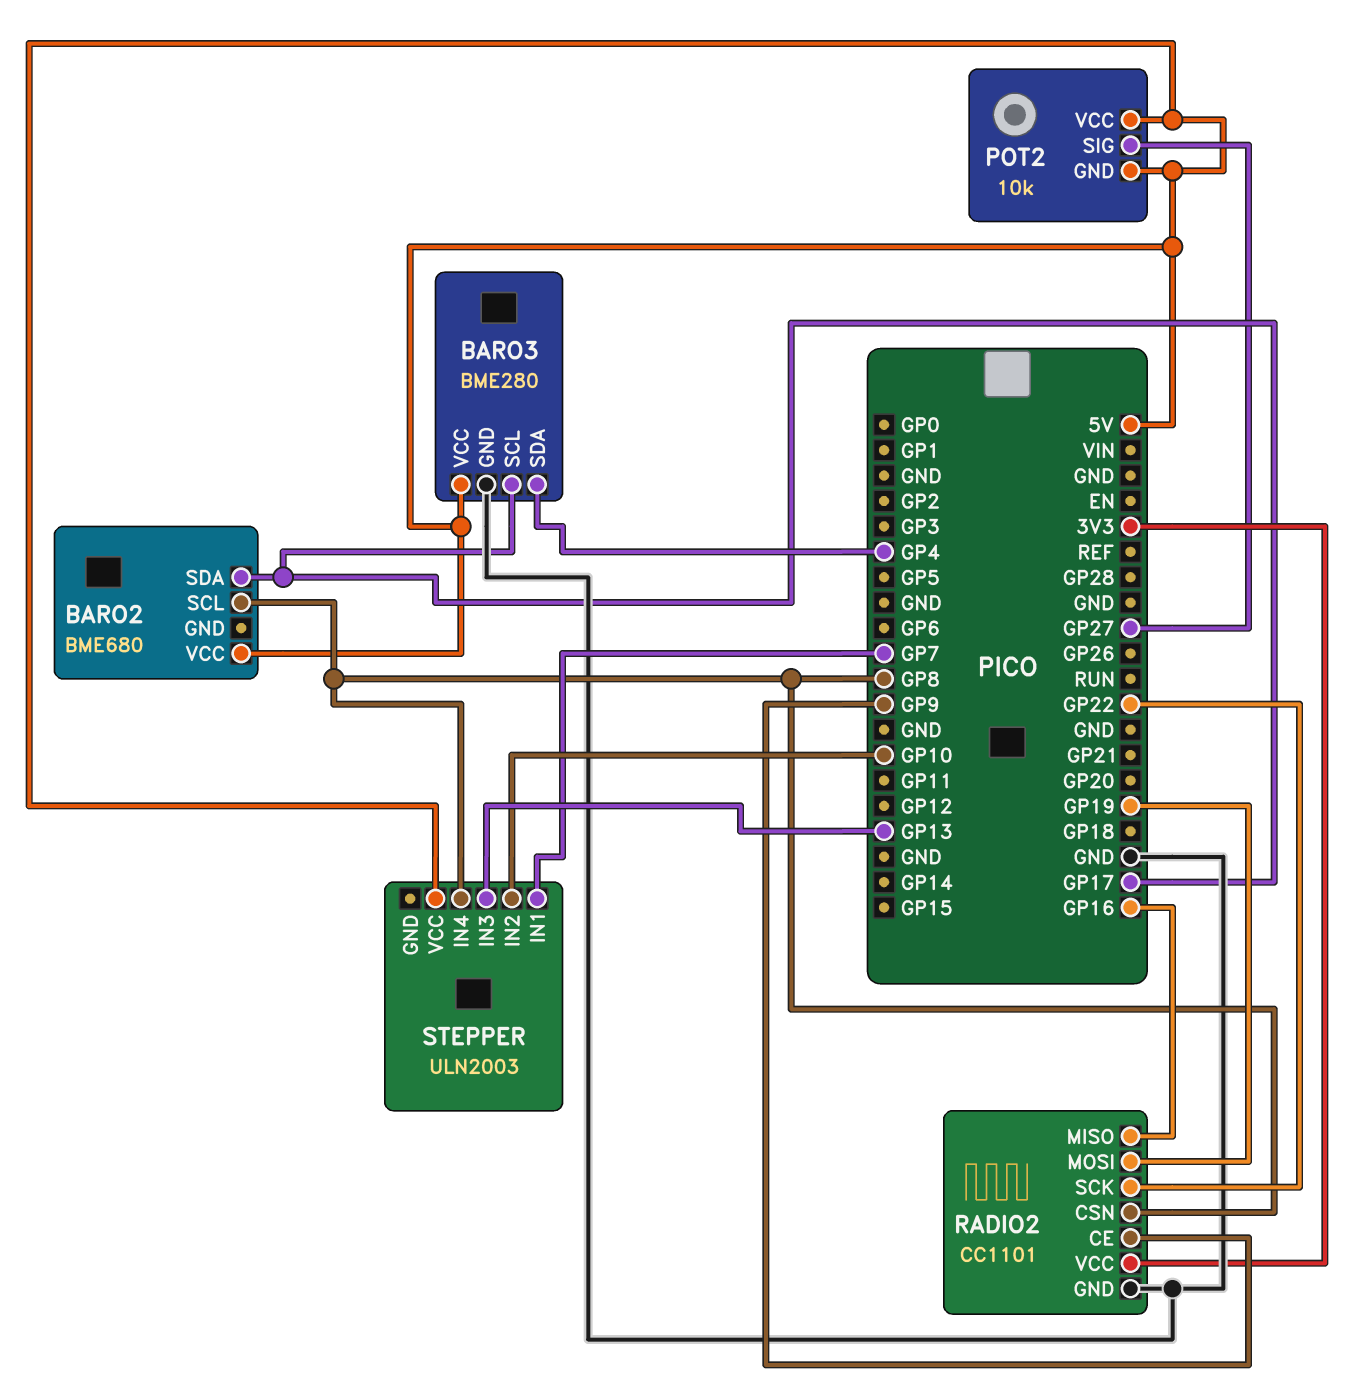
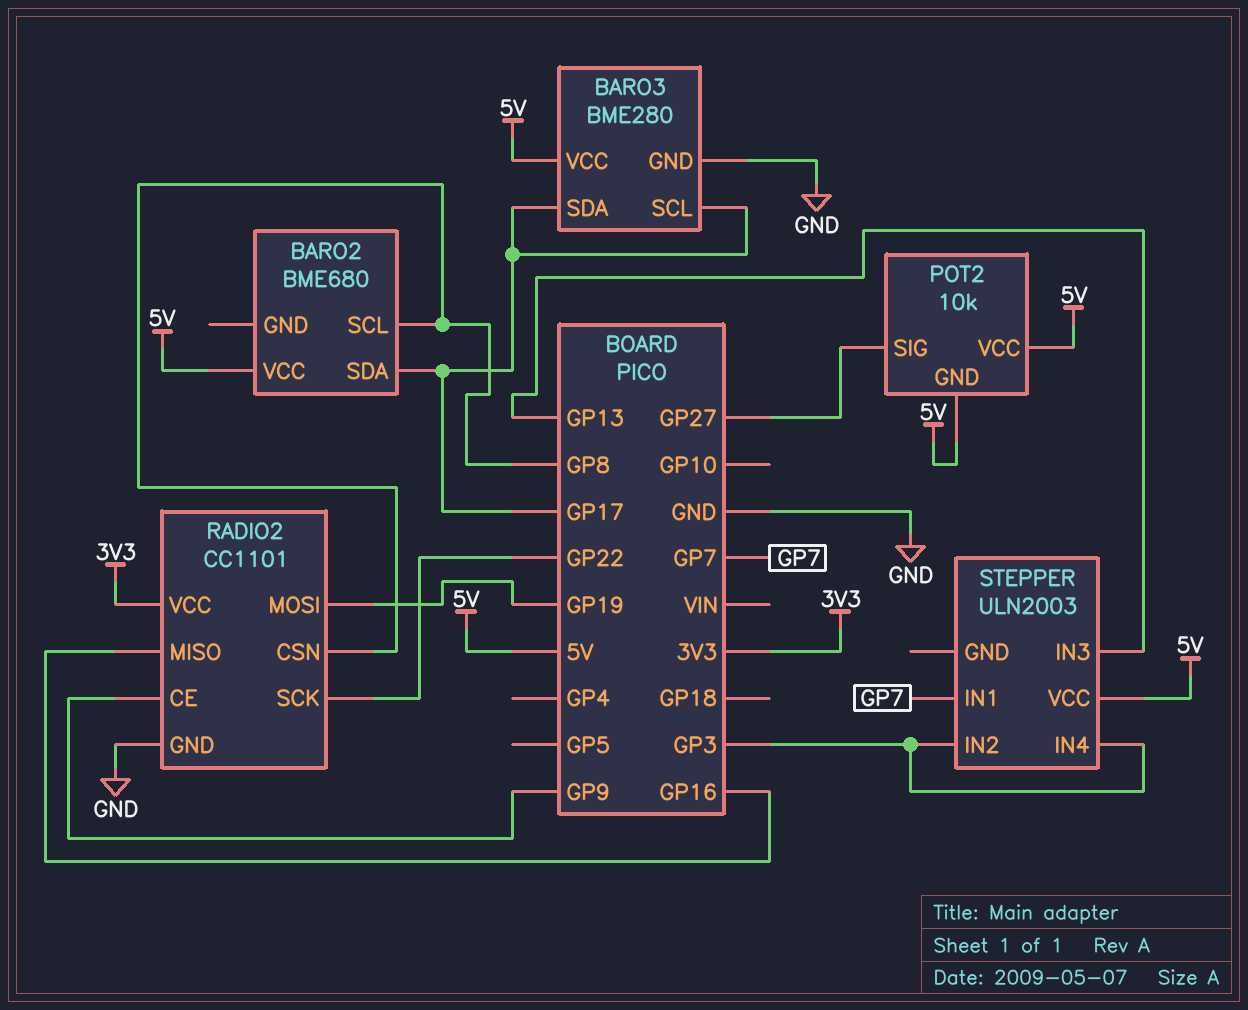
BARO3 pin SDA: GP4 -> GP17
STEPPER pin IN2: GP10 -> GP3
STEPPER pin IN4: GP8 -> GP3

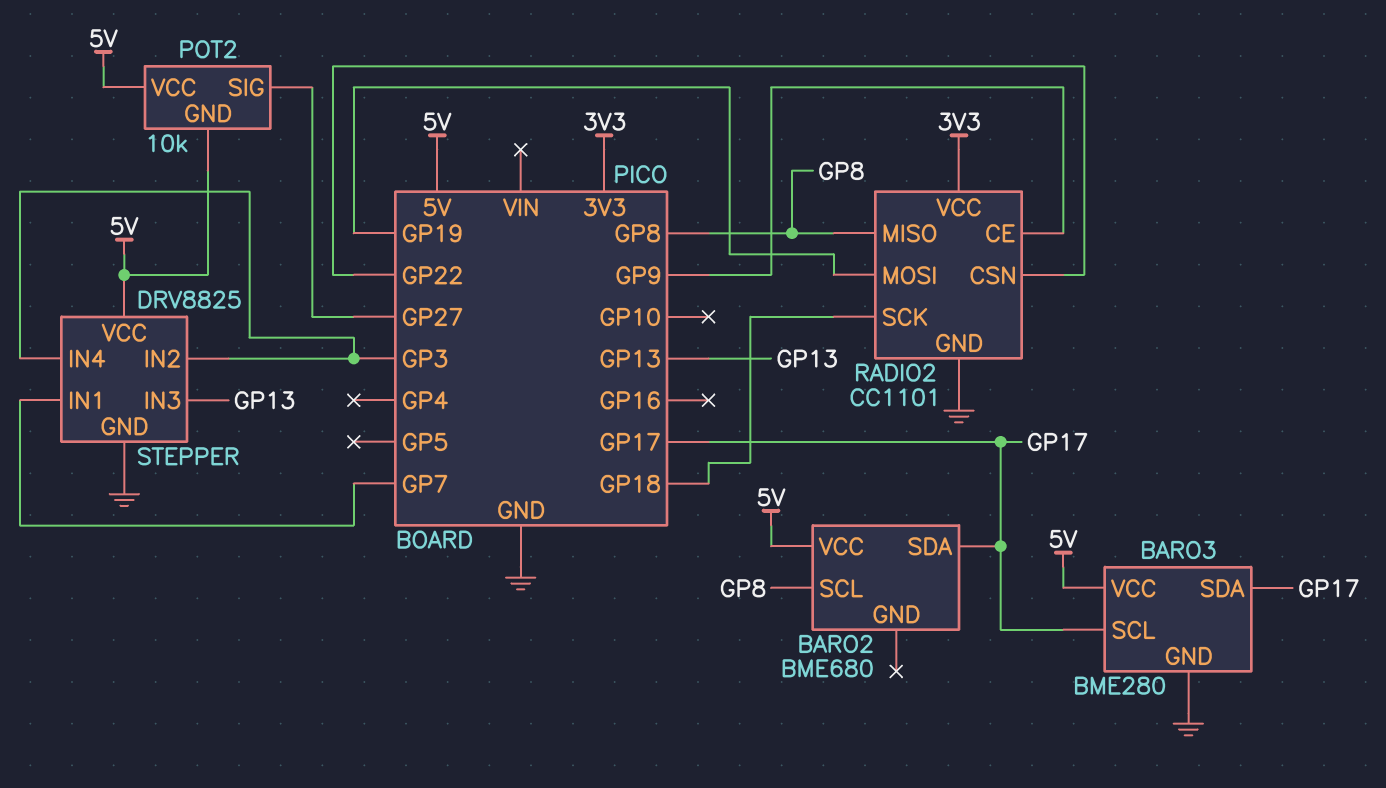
RADIO2 pin CSN: GP8 -> GP22
RADIO2 pin MISO: GP16 -> GP8
RADIO2 pin SCK: GP22 -> GP18
STEPPER: ULN2003 -> DRV8825
STEPPER pin GND: none -> GND

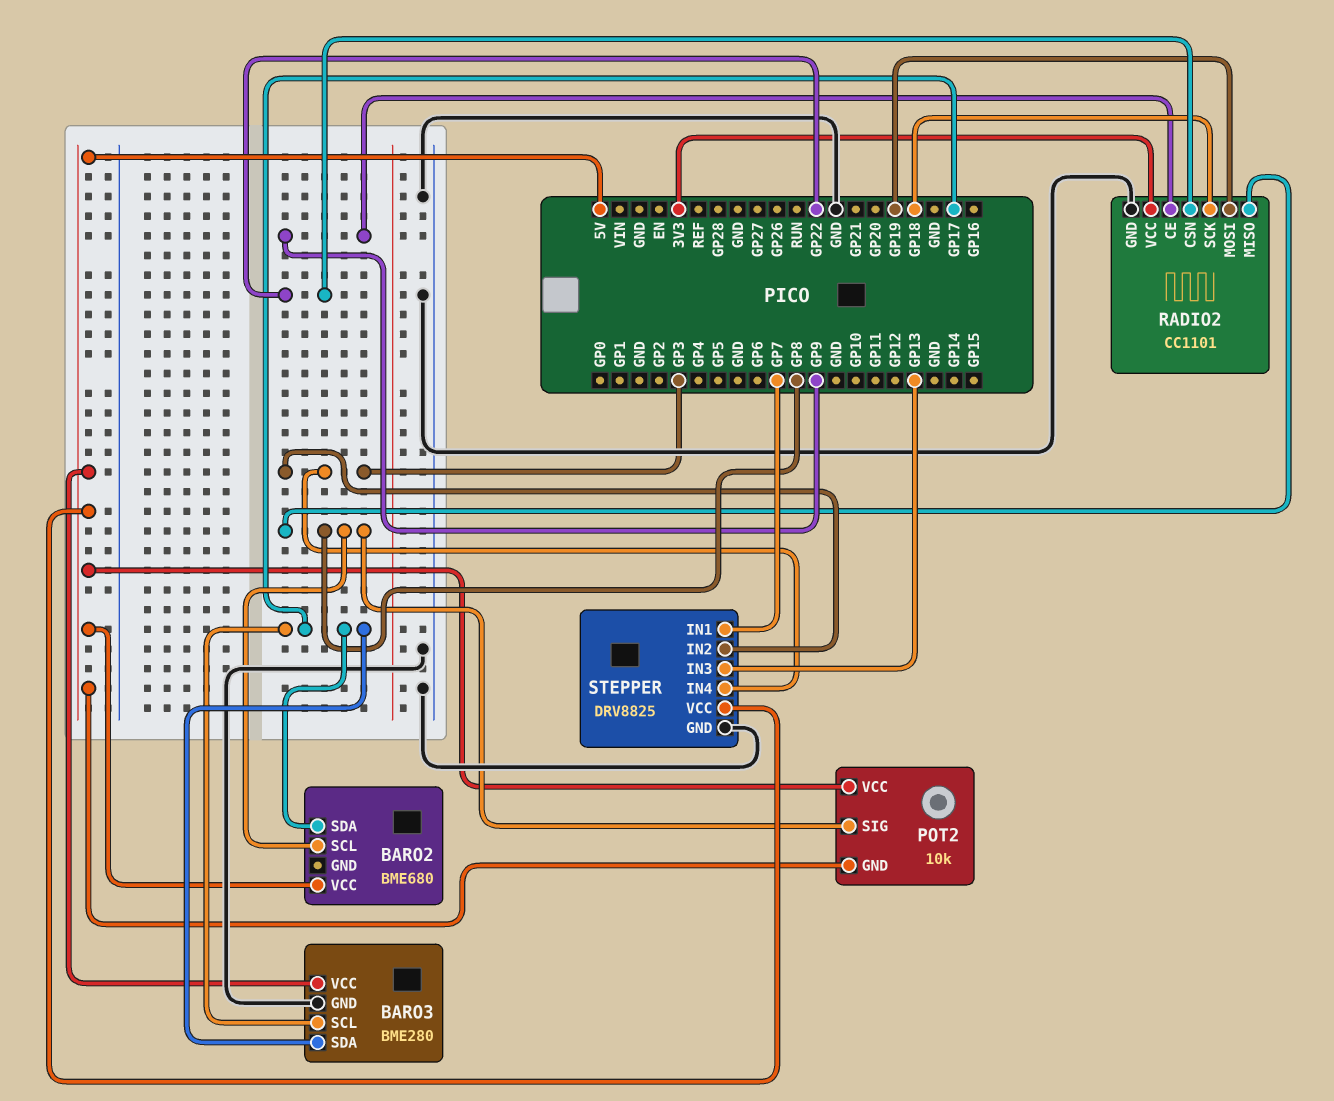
POT2 pin SIG: GP27 -> GP8

